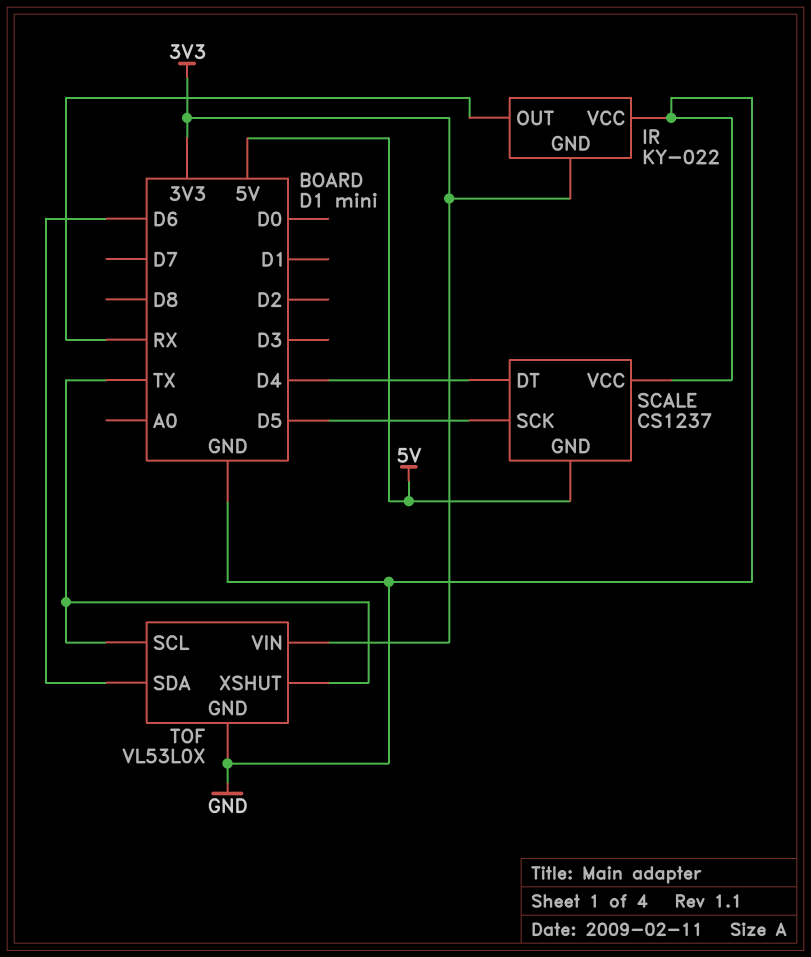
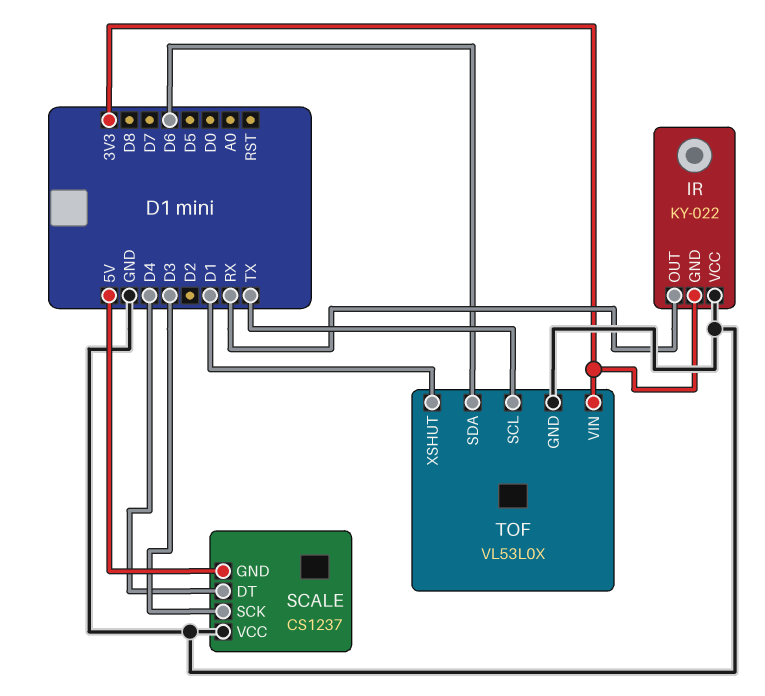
SCALE pin SCK: D5 -> D3
TOF pin XSHUT: TX -> D1

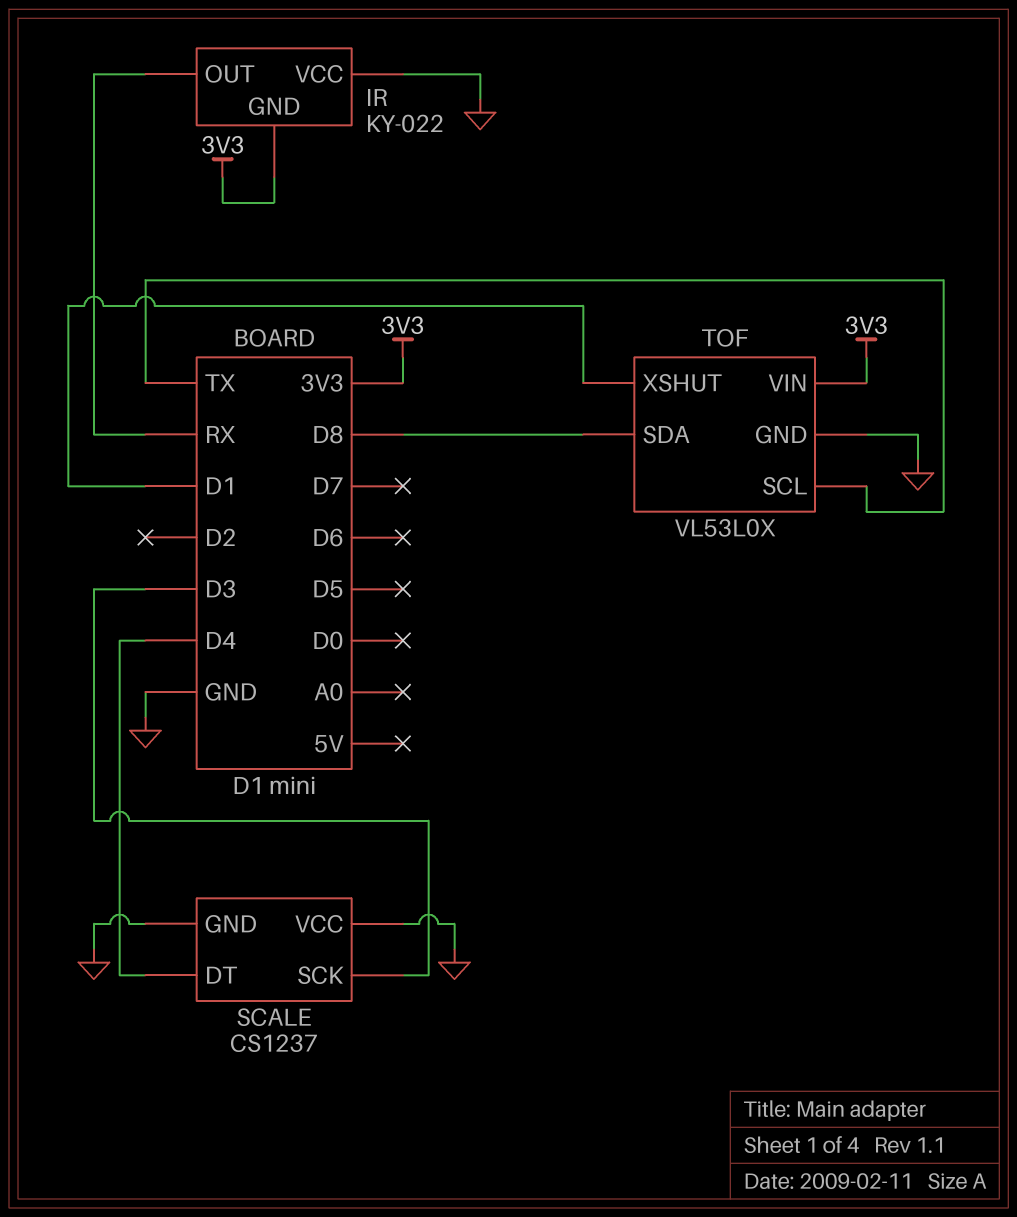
SCALE pin GND: 5V -> GND
TOF pin SDA: D6 -> D8

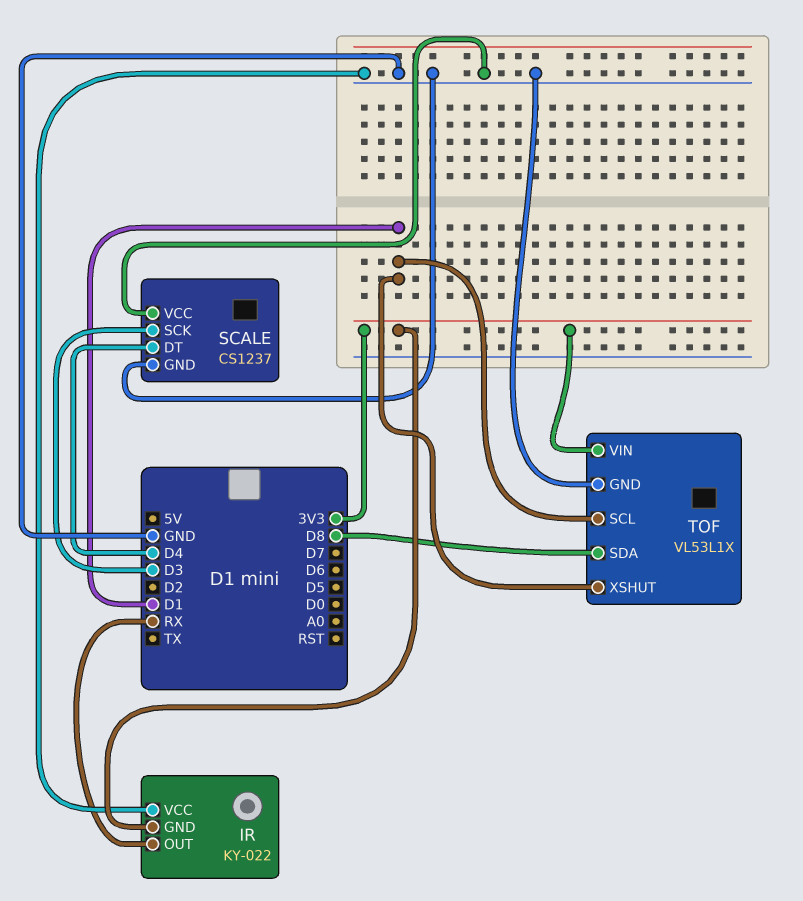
TOF: VL53L0X -> VL53L1X
TOF pin SCL: TX -> D1

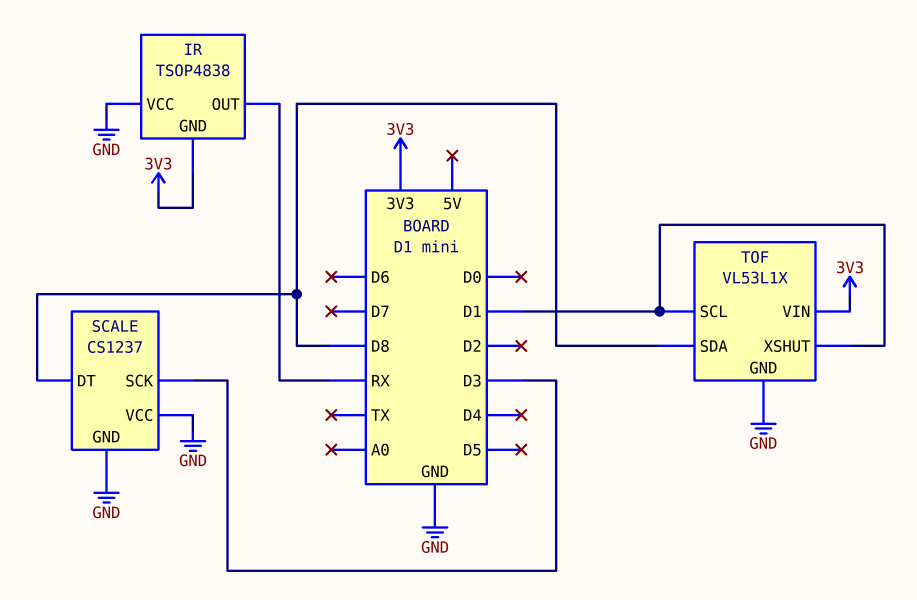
IR: KY-022 -> TSOP4838
SCALE pin DT: D4 -> D8

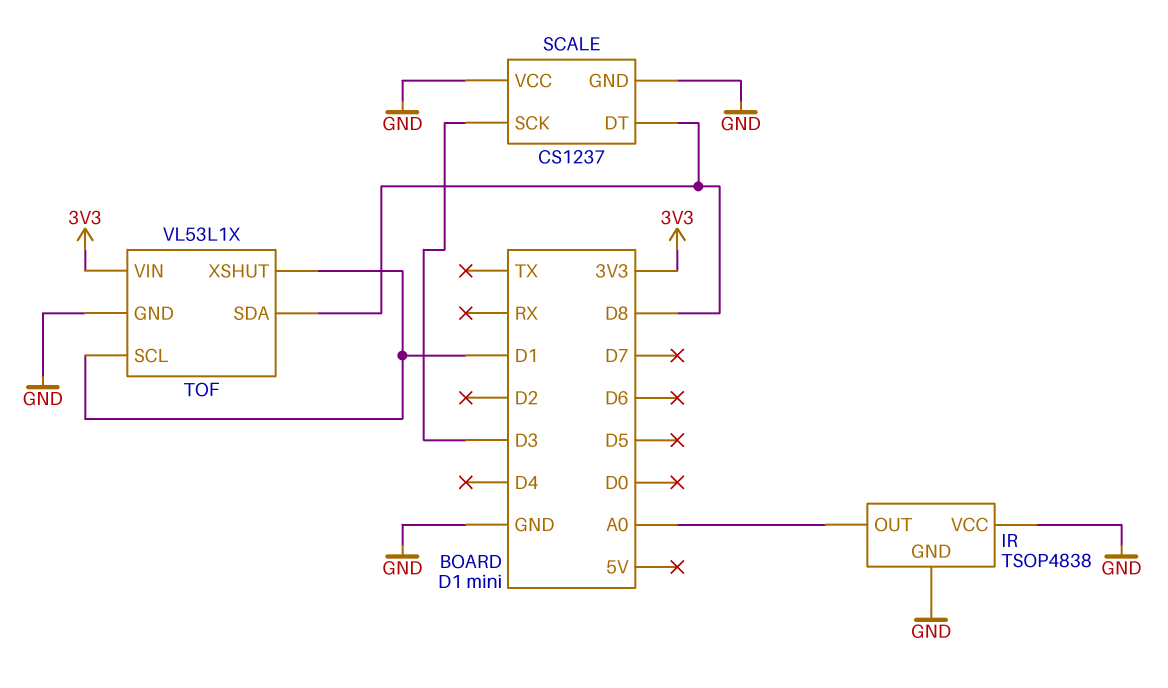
IR pin GND: 3V3 -> GND
IR pin OUT: RX -> A0

